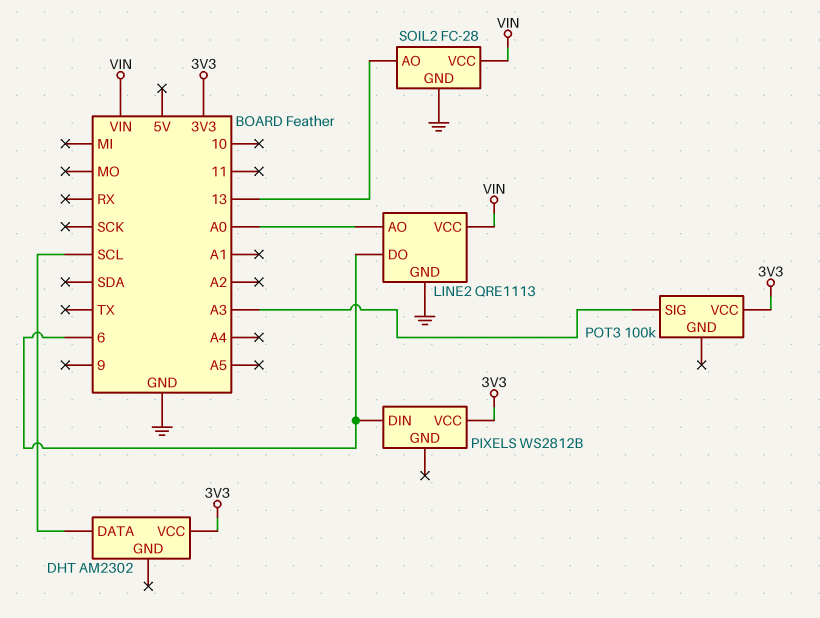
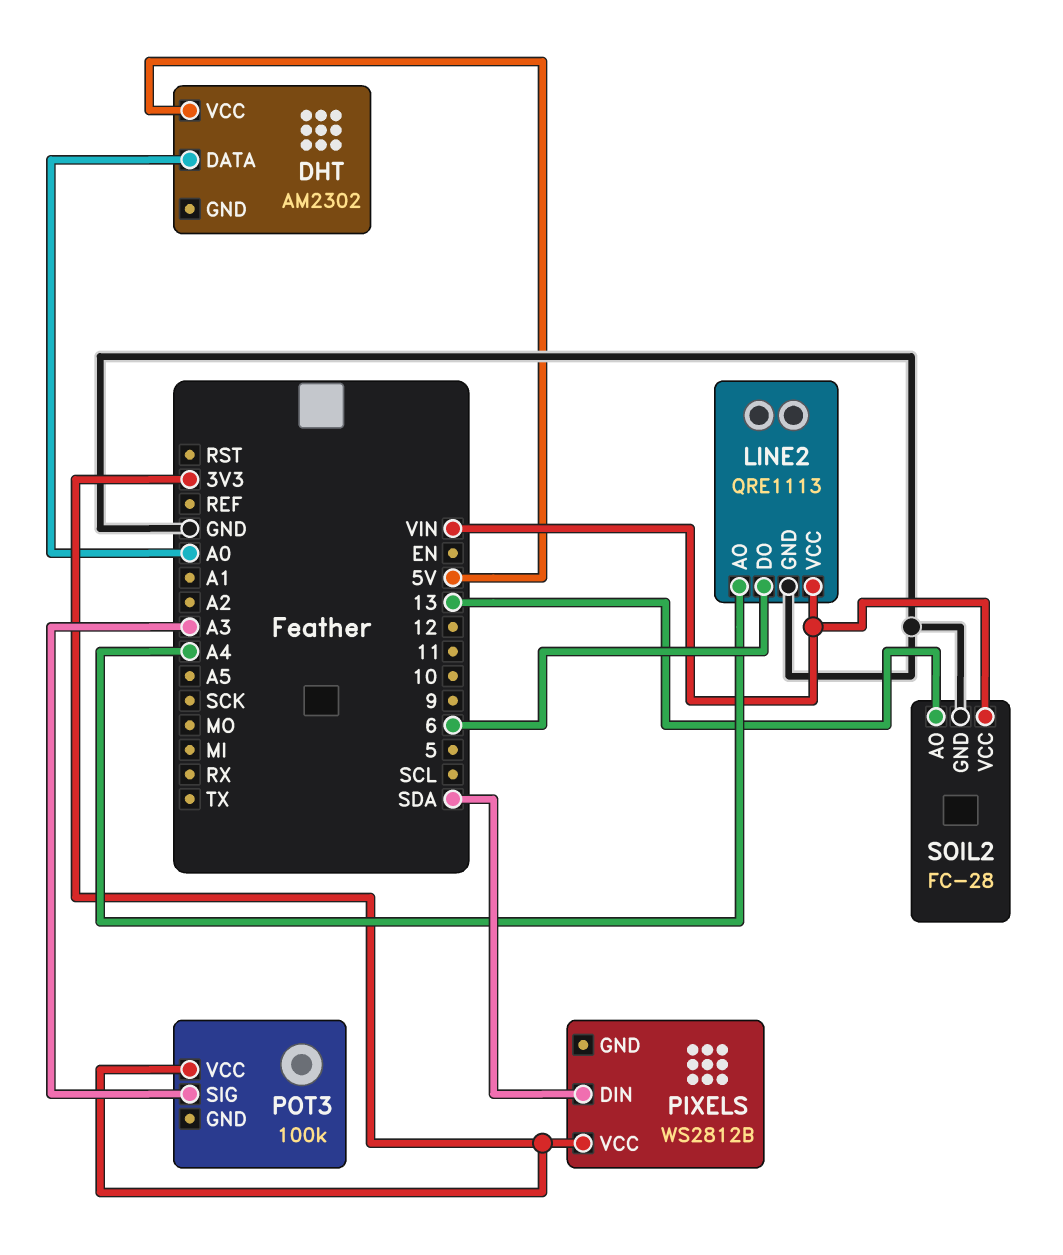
DHT pin DATA: SCL -> A0
DHT pin VCC: 3V3 -> 5V
LINE2 pin AO: A0 -> A4
PIXELS pin DIN: 6 -> SDA

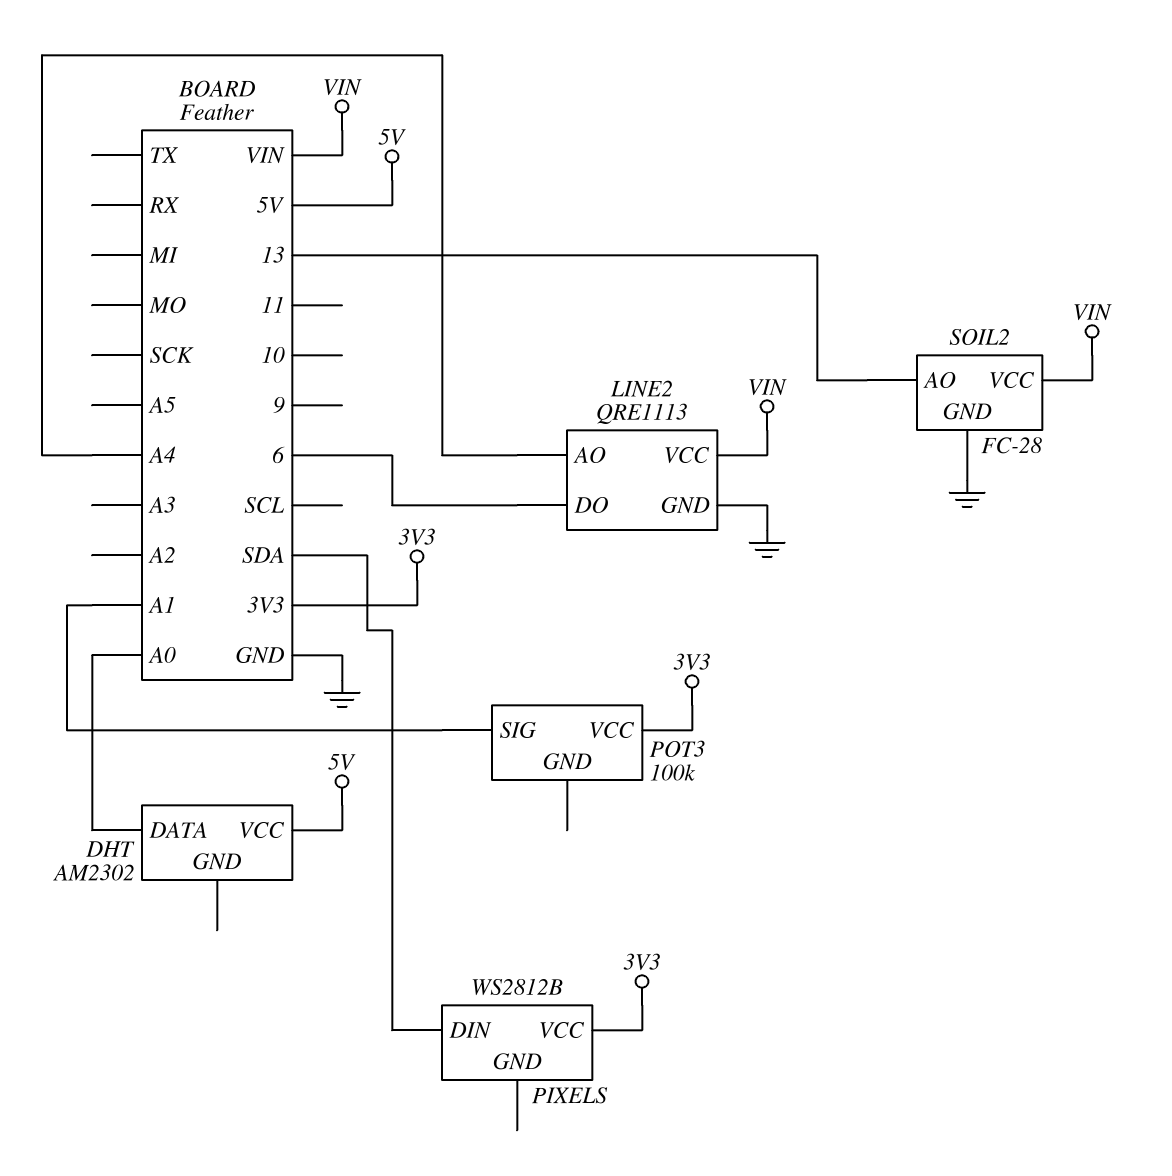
POT3 pin SIG: A3 -> A1

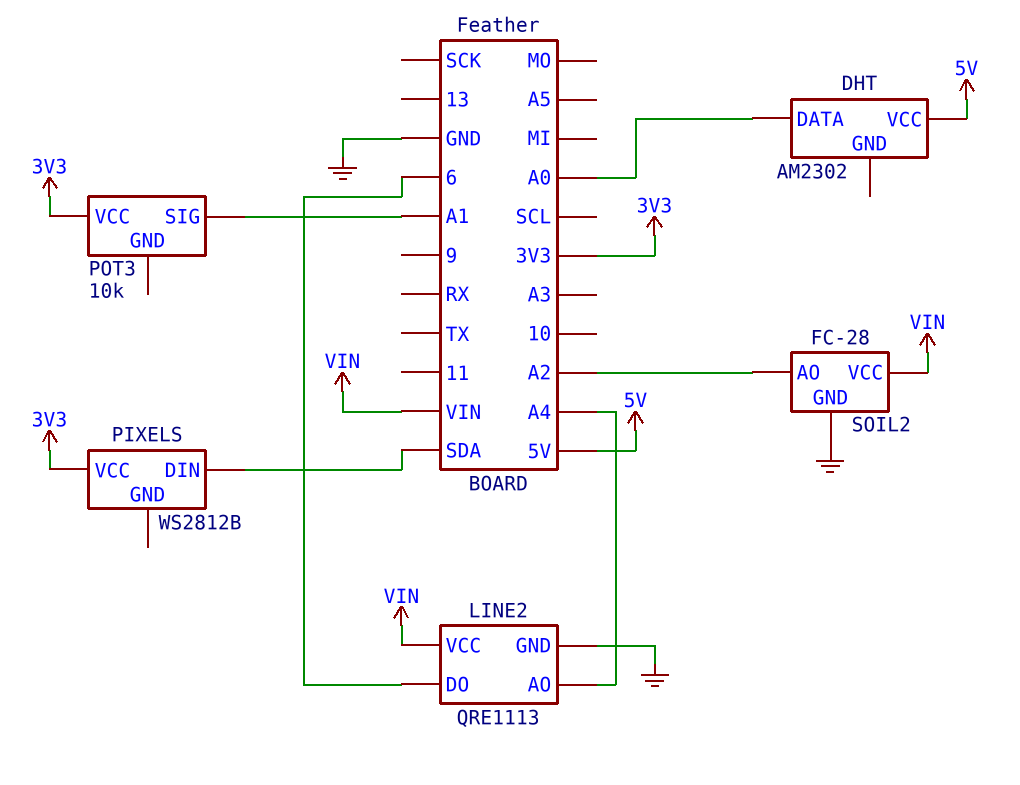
POT3: 100k -> 10k
SOIL2 pin AO: 13 -> A2

